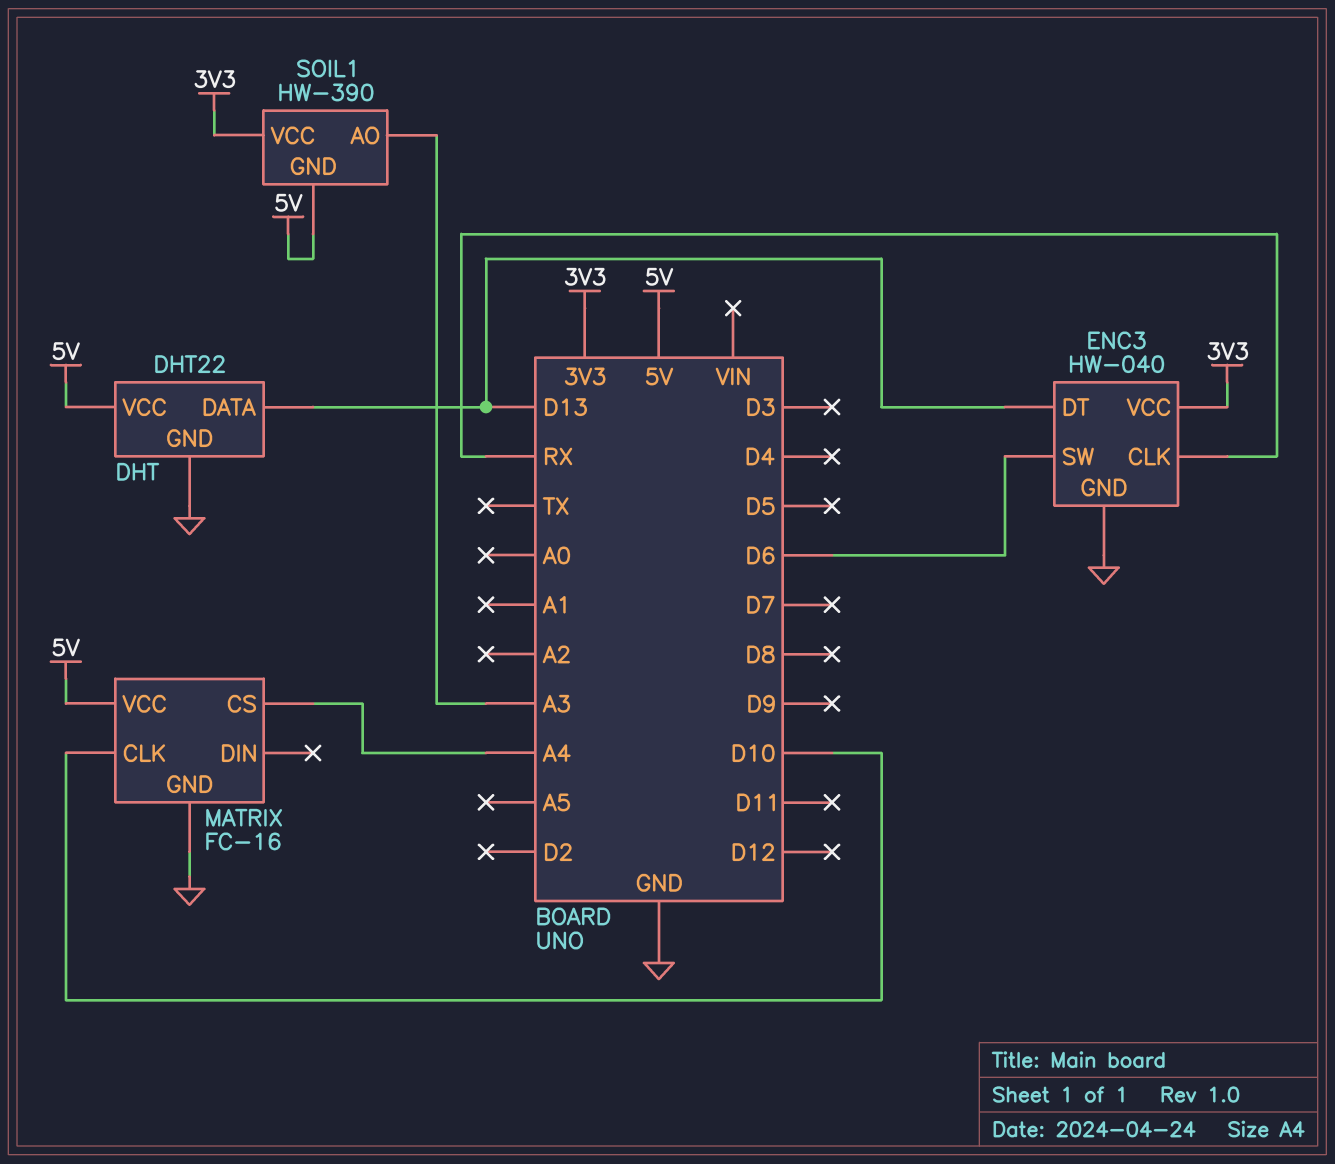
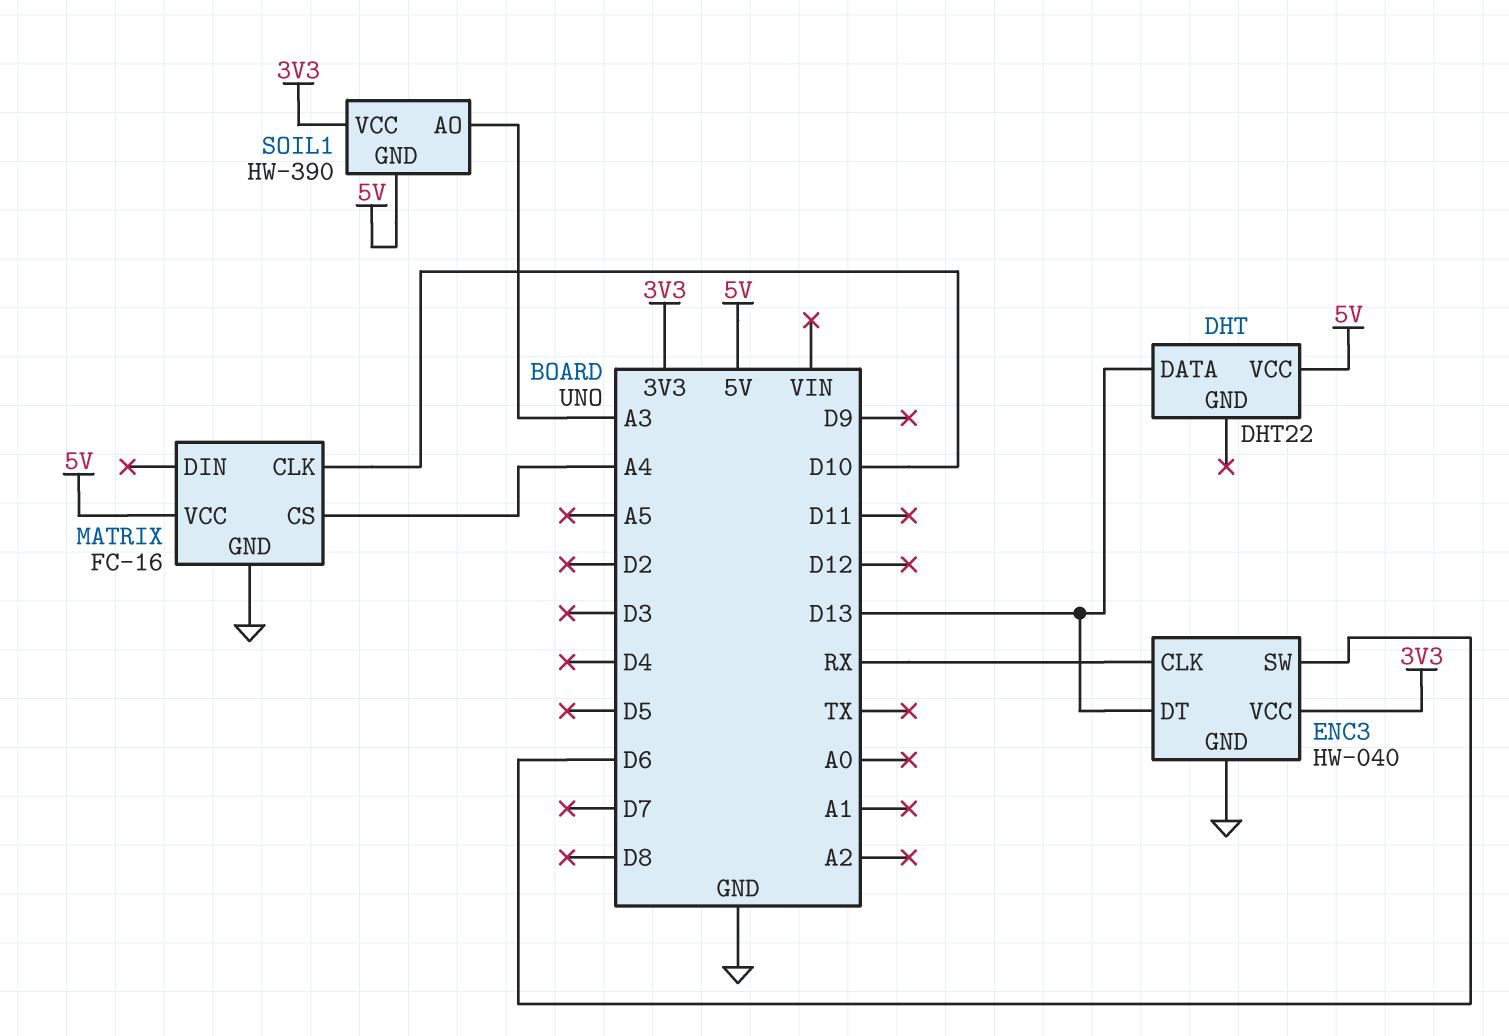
DHT pin GND: GND -> none

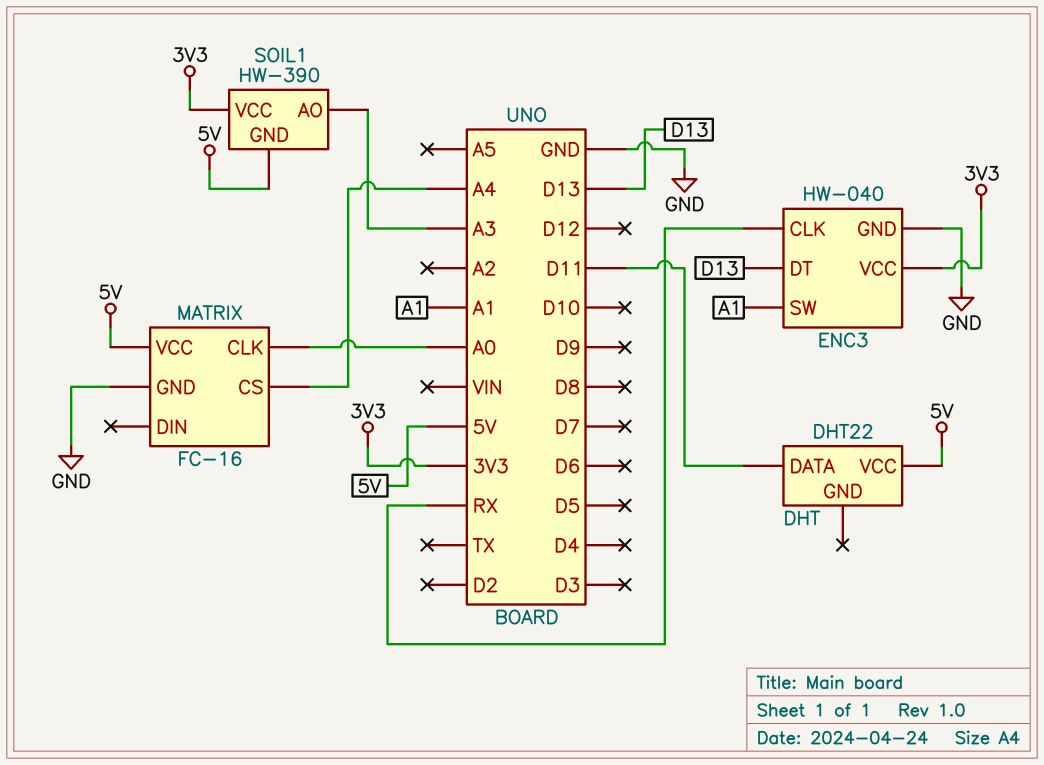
DHT pin DATA: D13 -> D11
ENC3 pin SW: D6 -> A1
MATRIX pin CLK: D10 -> A0

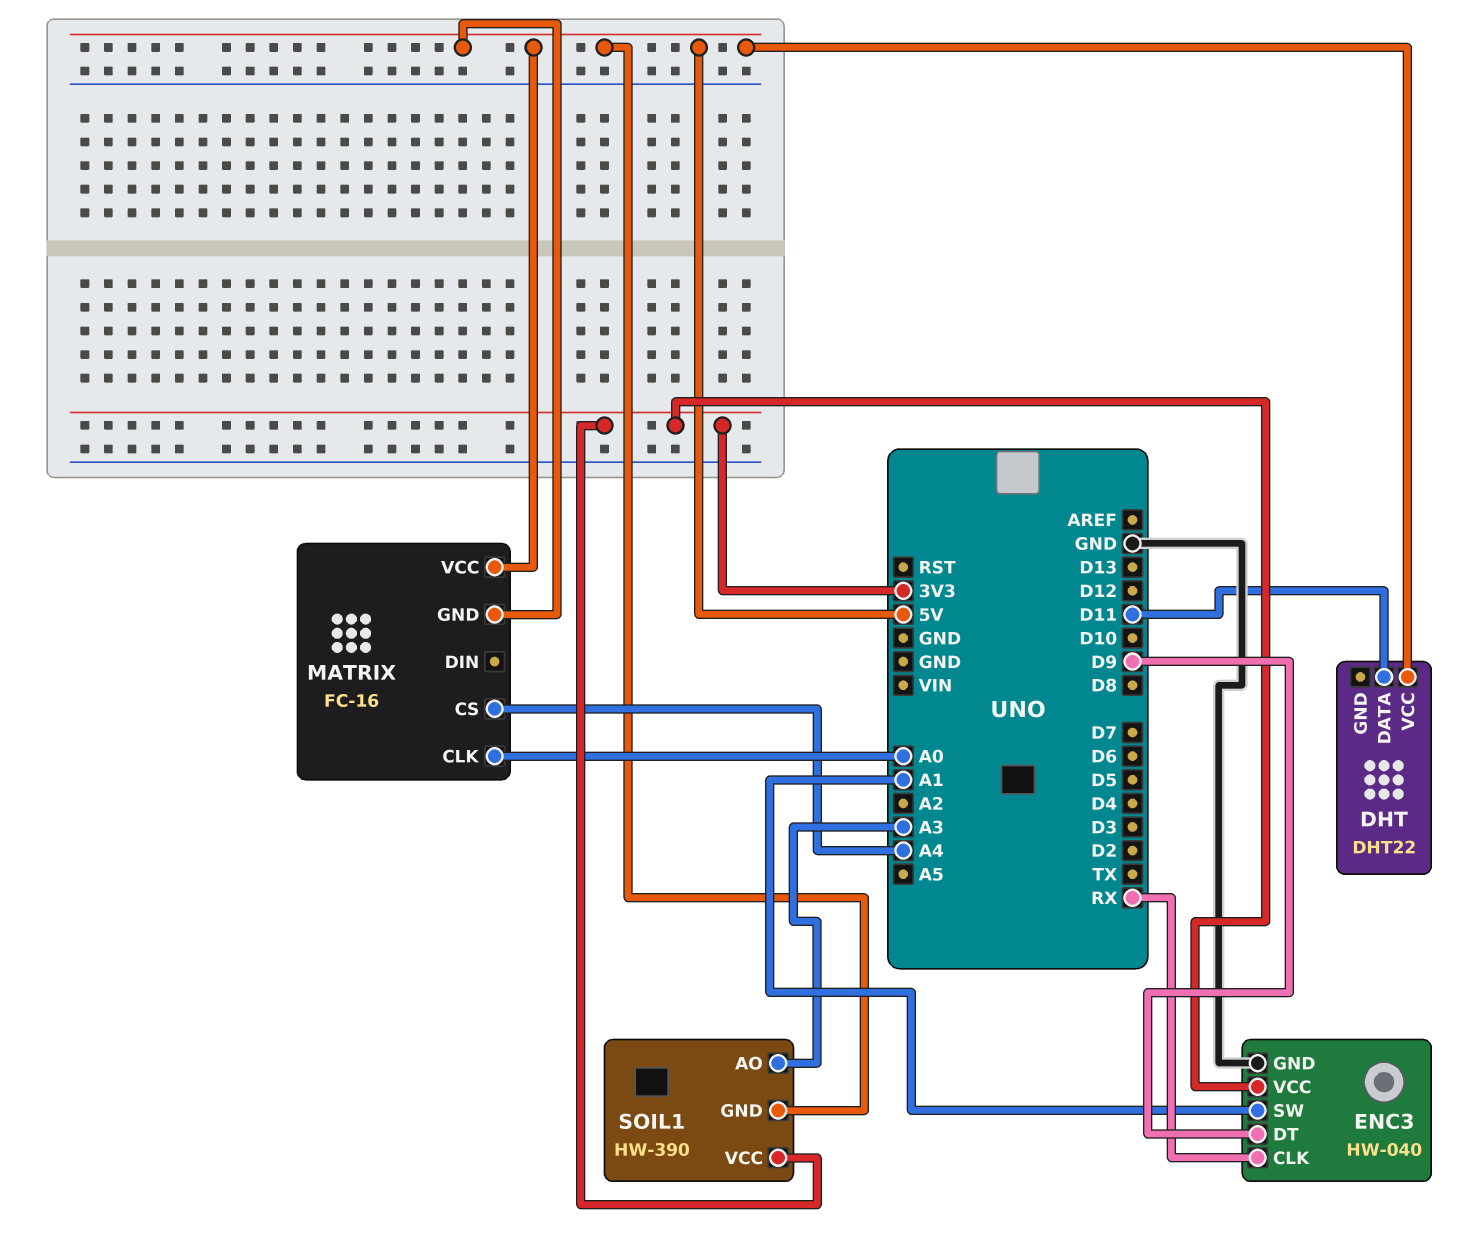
ENC3 pin DT: D13 -> D9
MATRIX pin GND: GND -> 5V

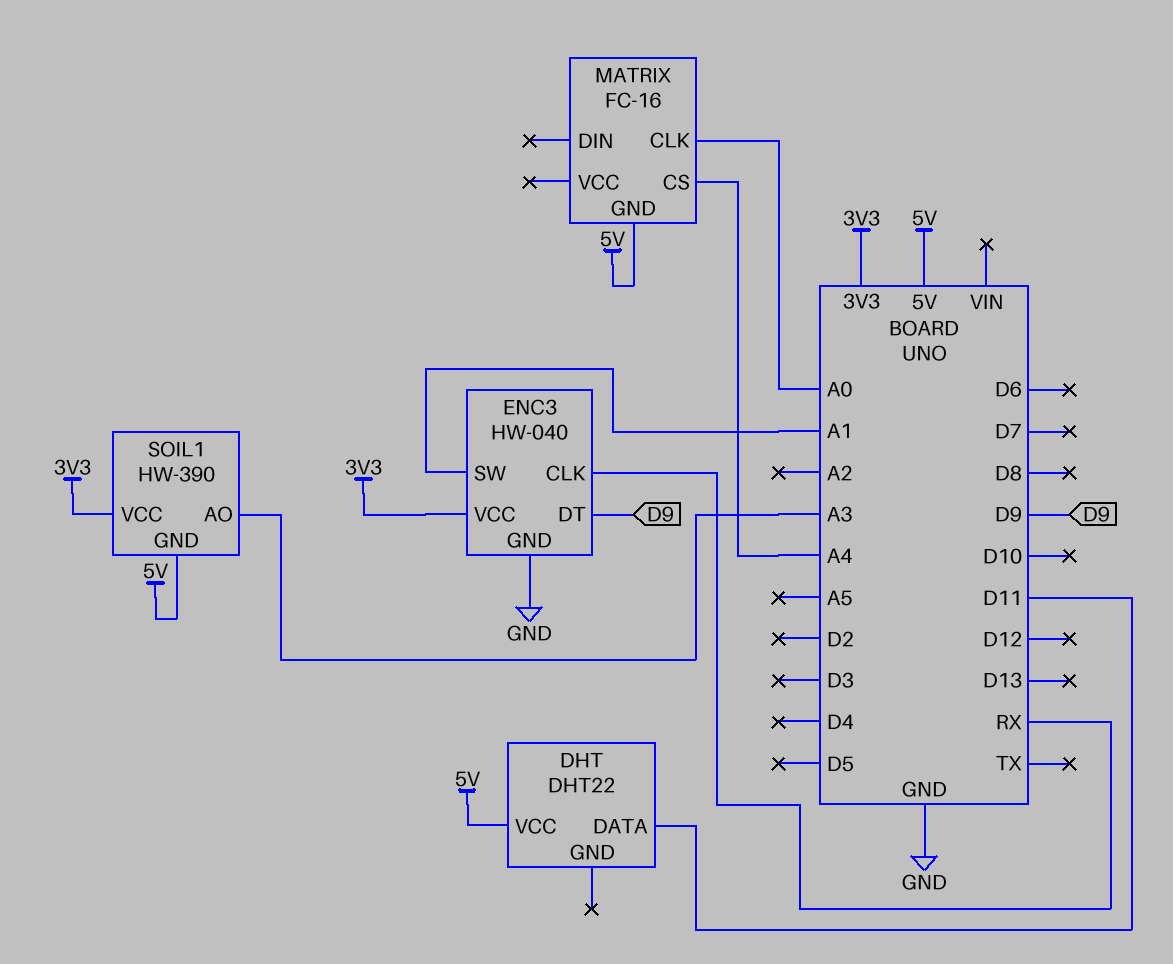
MATRIX pin VCC: 5V -> none

